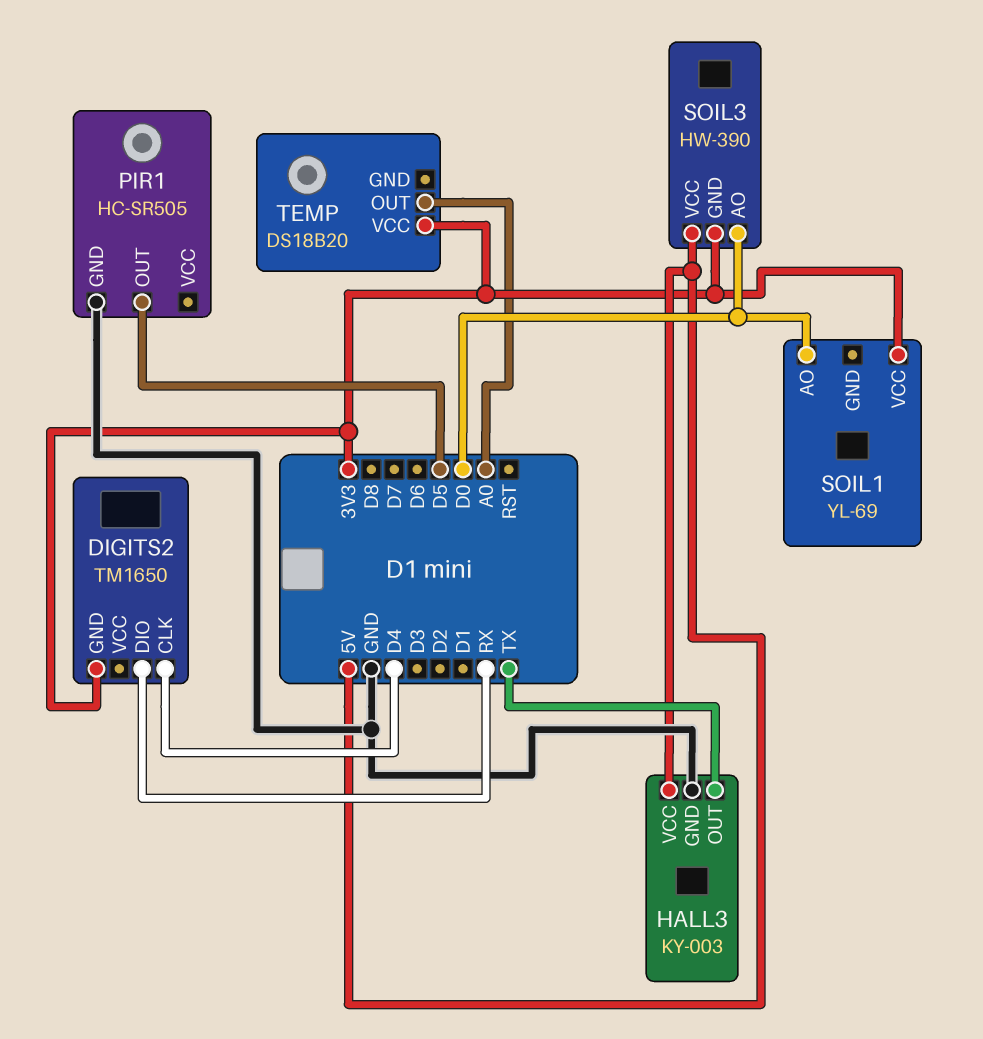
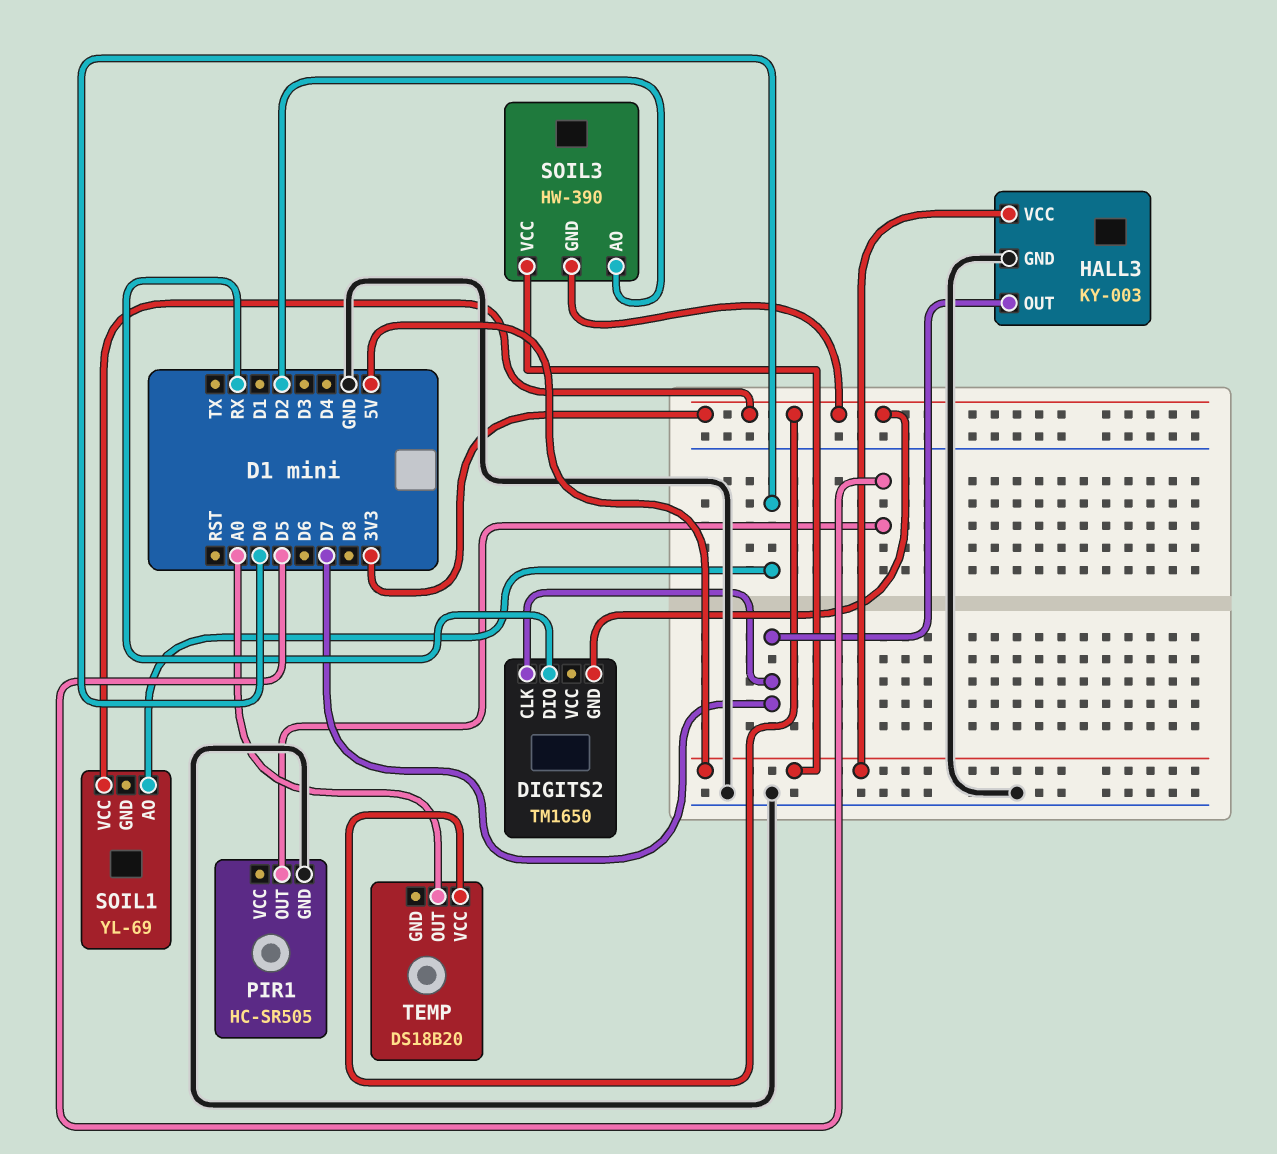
DIGITS2 pin CLK: D4 -> D7
HALL3 pin OUT: TX -> D7
SOIL3 pin AO: D0 -> D2

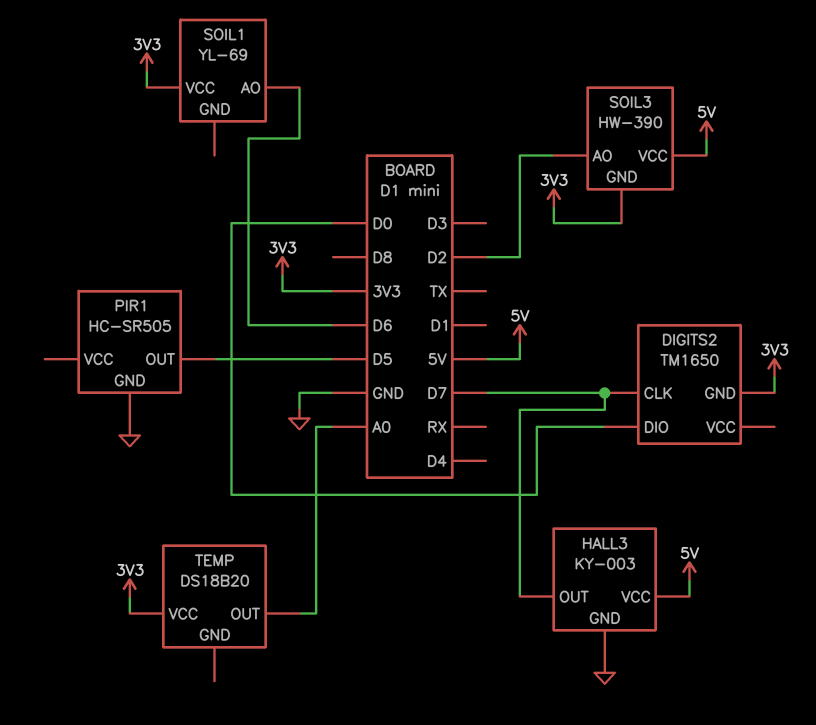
DIGITS2 pin DIO: RX -> D0
SOIL1 pin AO: D0 -> D6

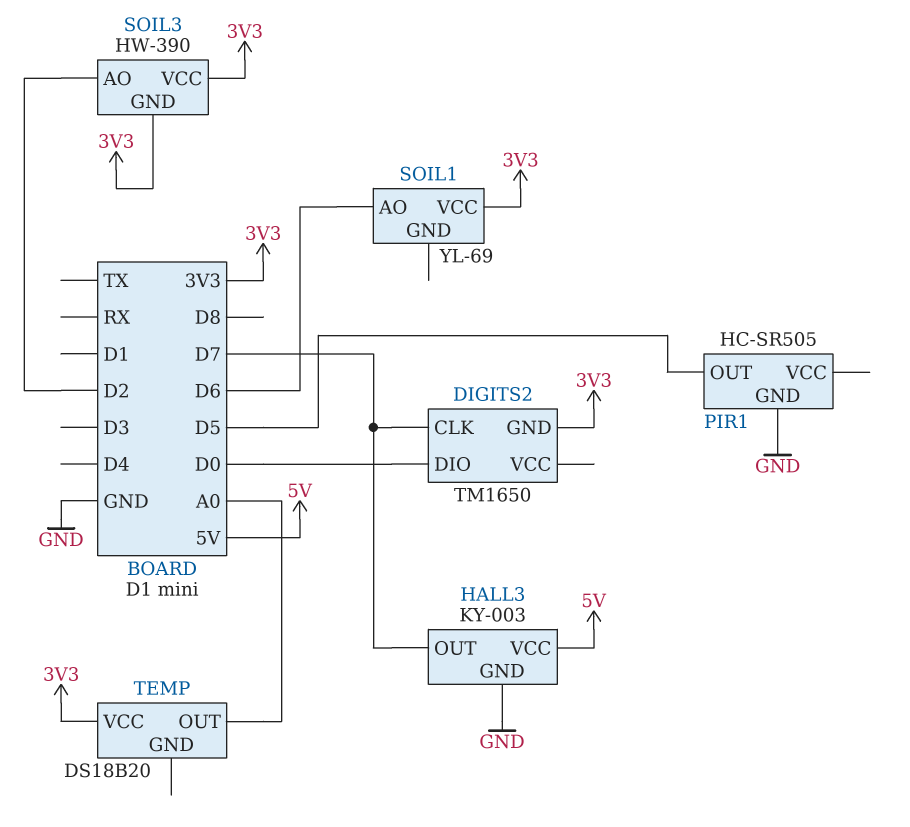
SOIL3 pin VCC: 5V -> 3V3

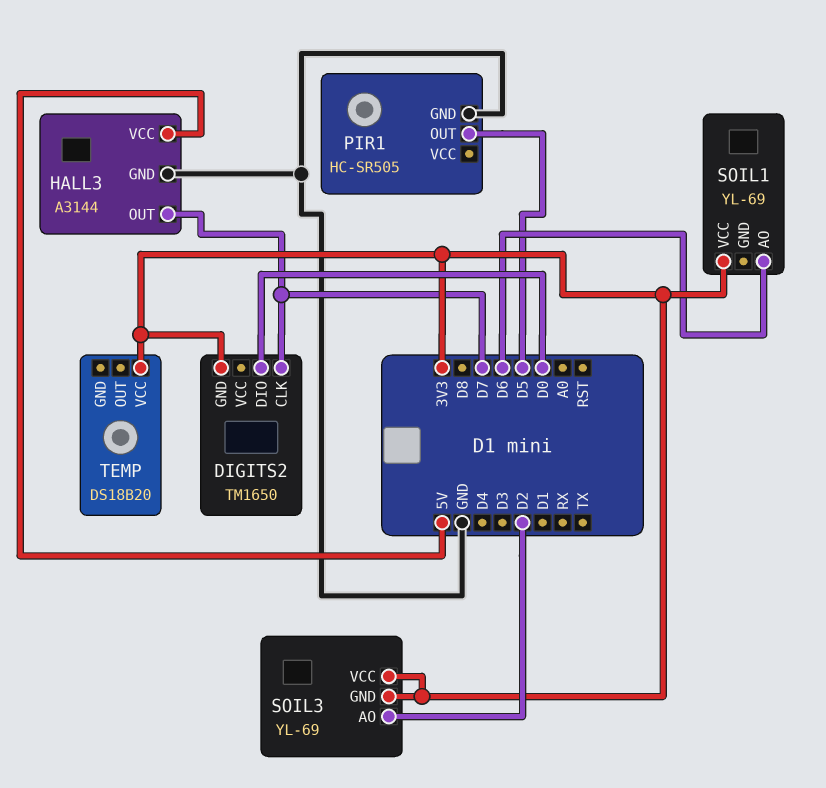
HALL3: KY-003 -> A3144
SOIL3: HW-390 -> YL-69
TEMP pin OUT: A0 -> none

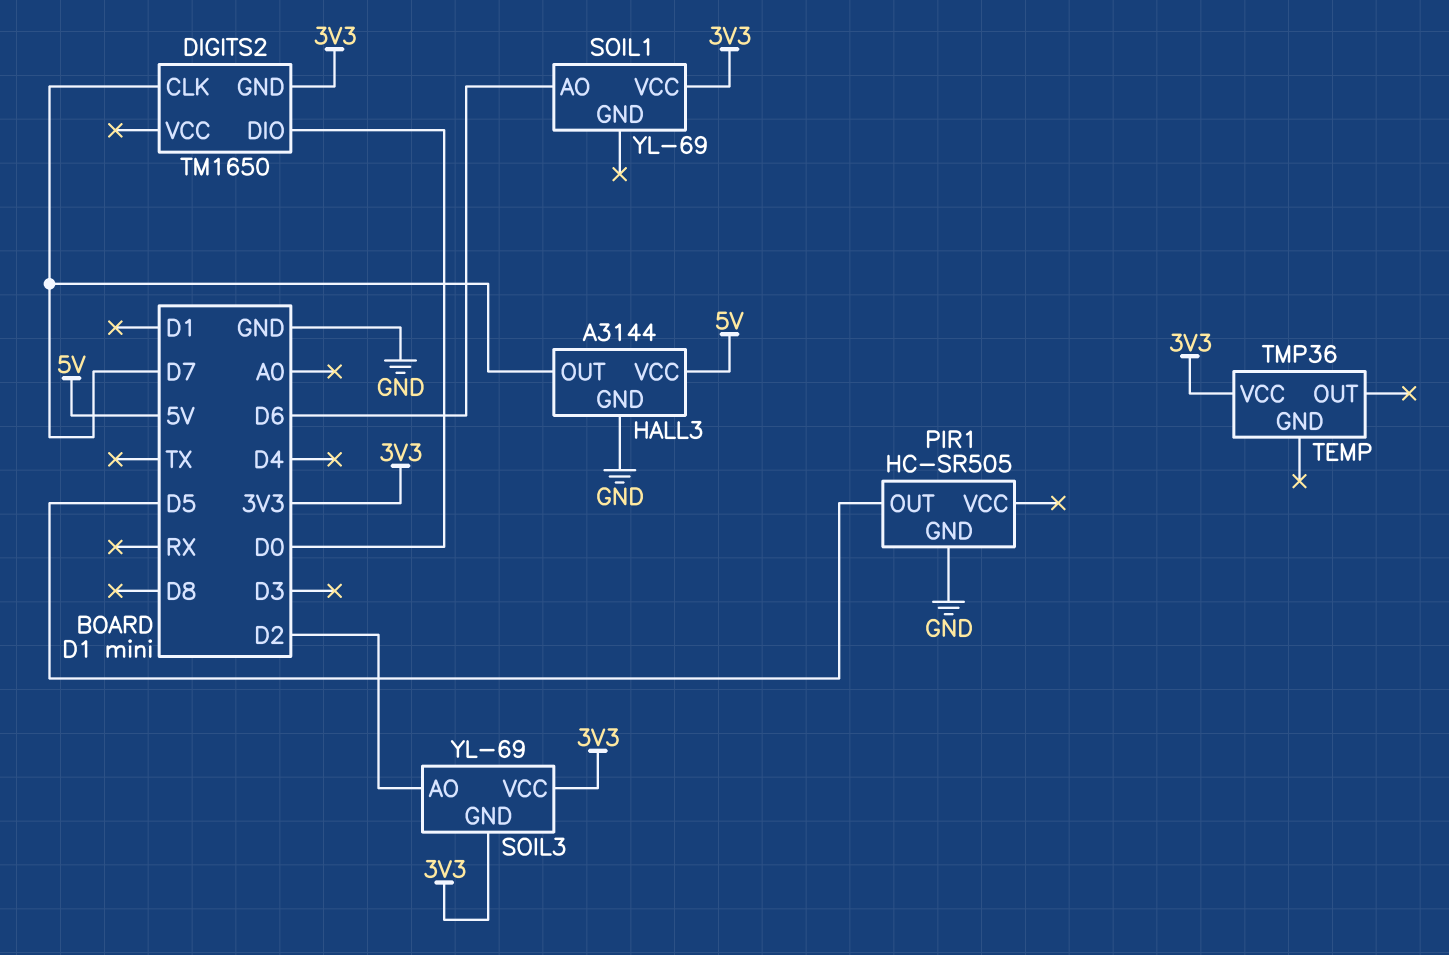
TEMP: DS18B20 -> TMP36

